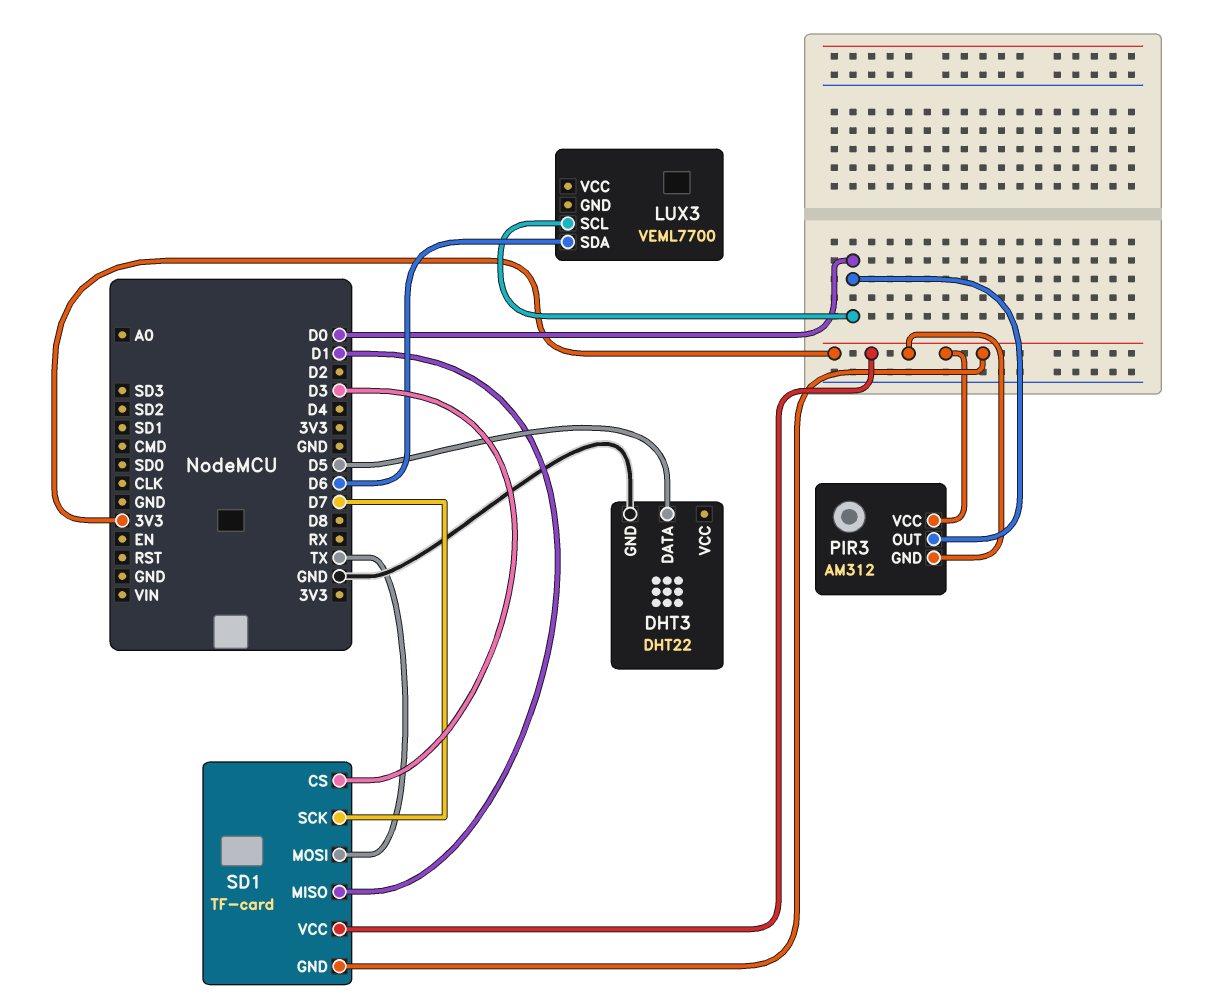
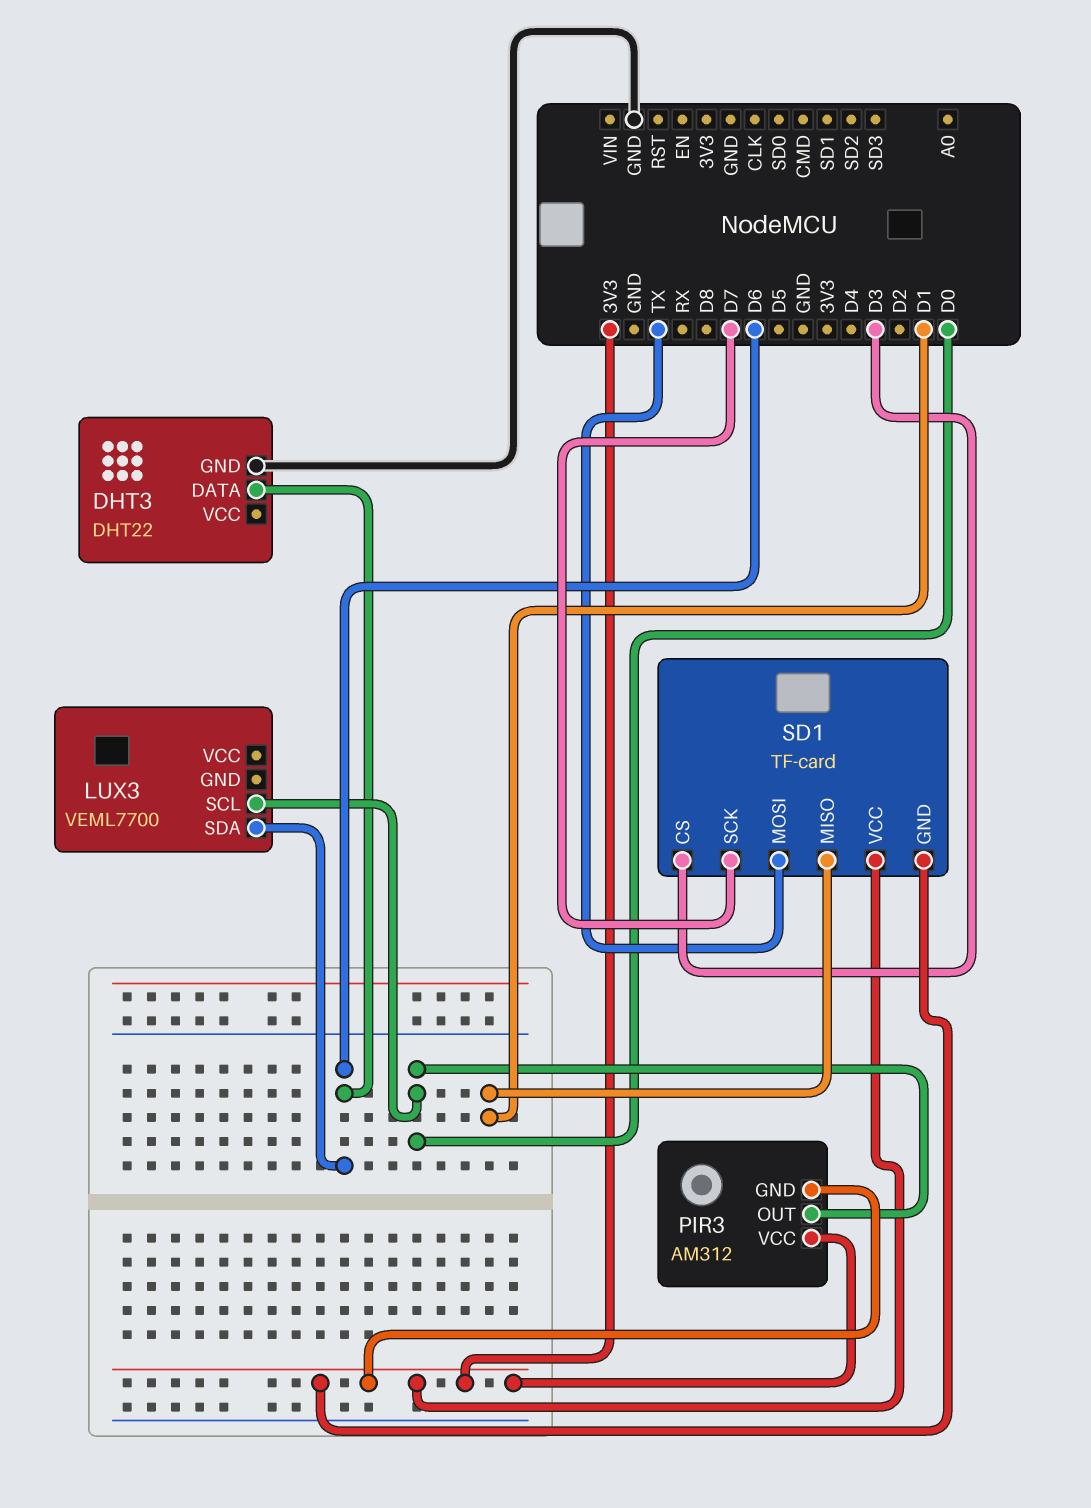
DHT3 pin DATA: D5 -> D6

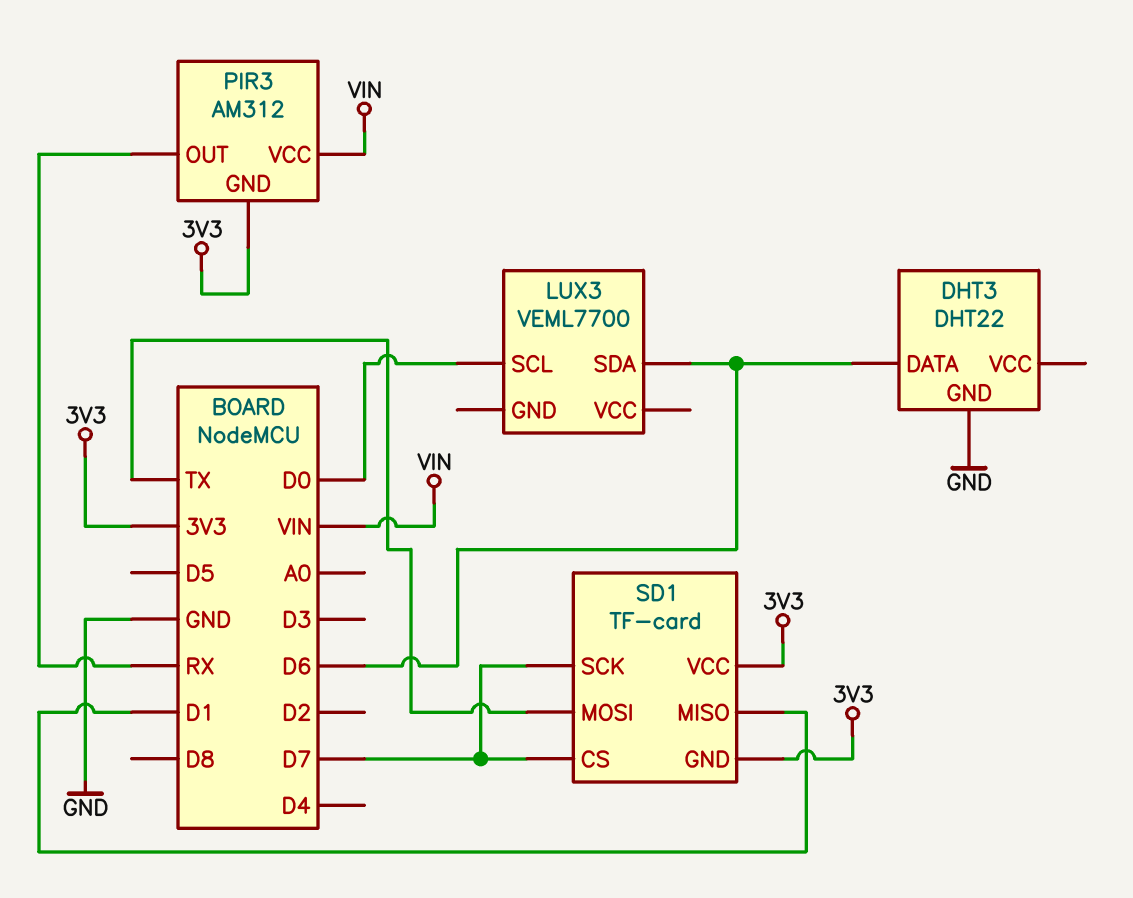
PIR3 pin OUT: D0 -> RX
PIR3 pin VCC: 3V3 -> VIN
SD1 pin CS: D3 -> D7

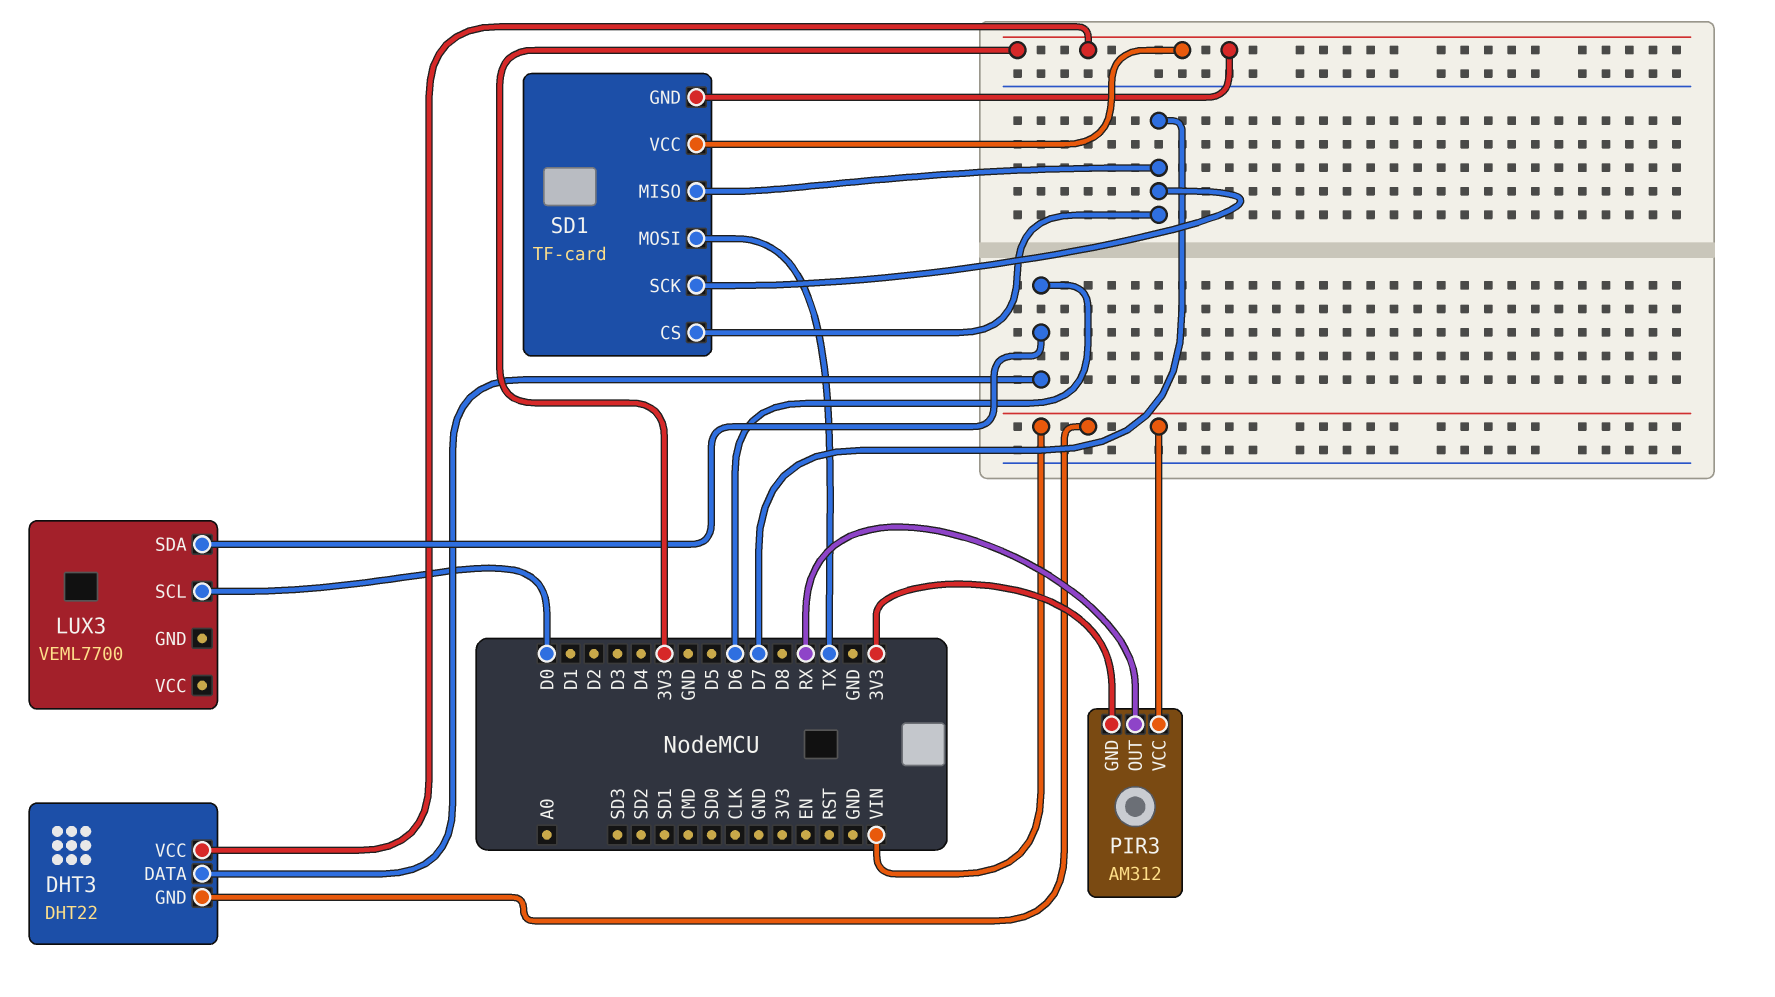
DHT3 pin GND: GND -> VIN
DHT3 pin VCC: none -> 3V3
SD1 pin MISO: D1 -> D7

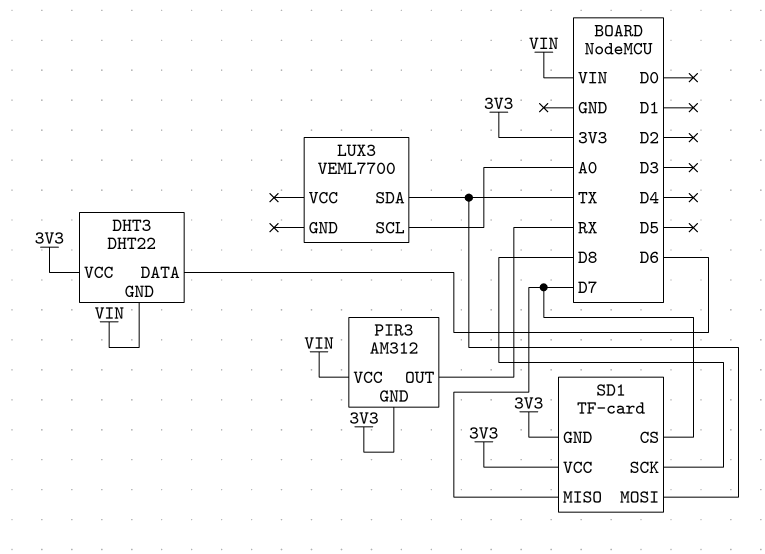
LUX3 pin SCL: D0 -> A0
LUX3 pin SDA: D6 -> TX
SD1 pin SCK: D7 -> D8

